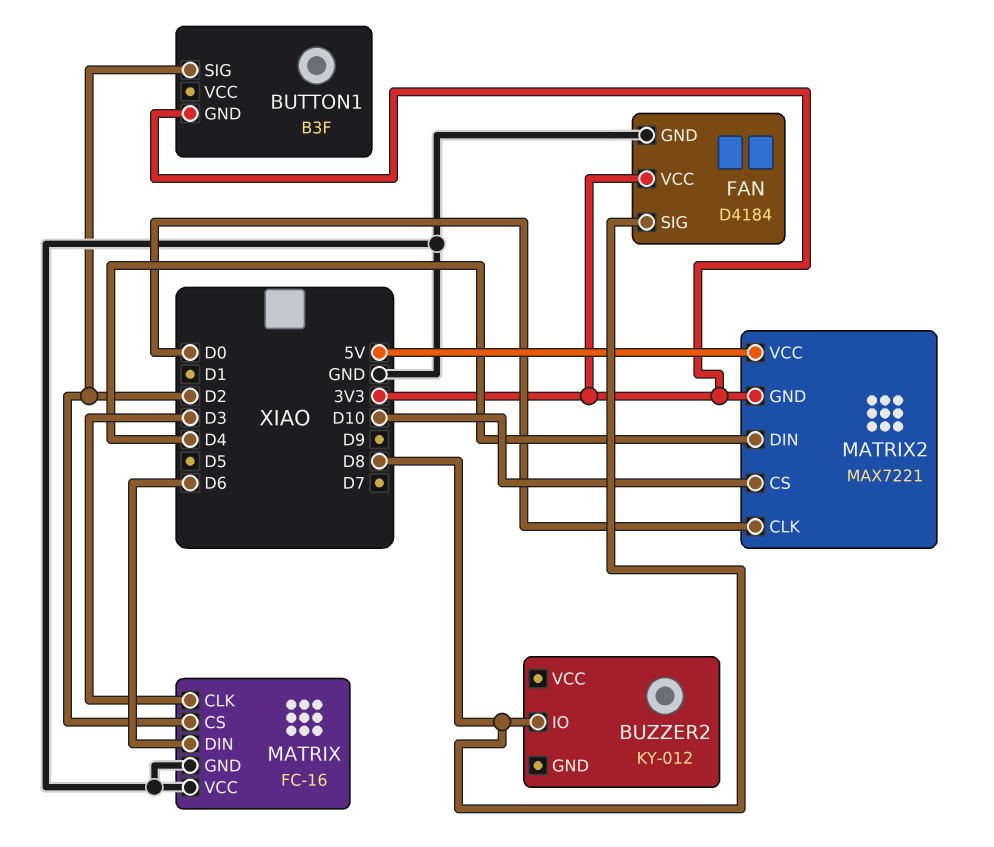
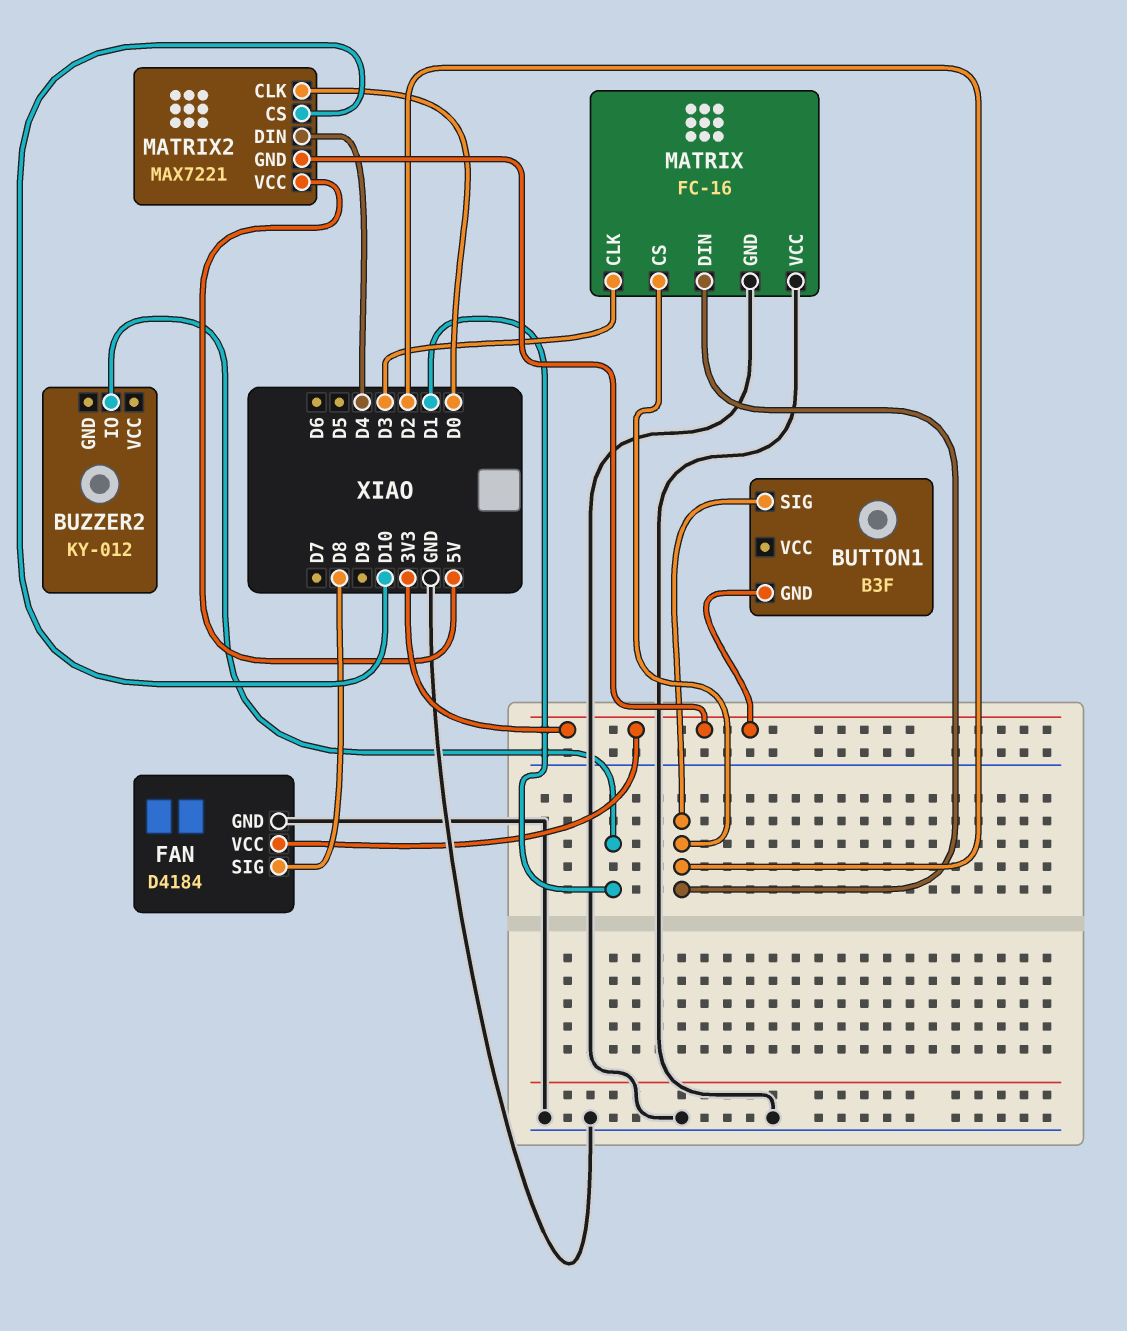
BUZZER2 pin IO: D8 -> D1
MATRIX pin DIN: D6 -> D2

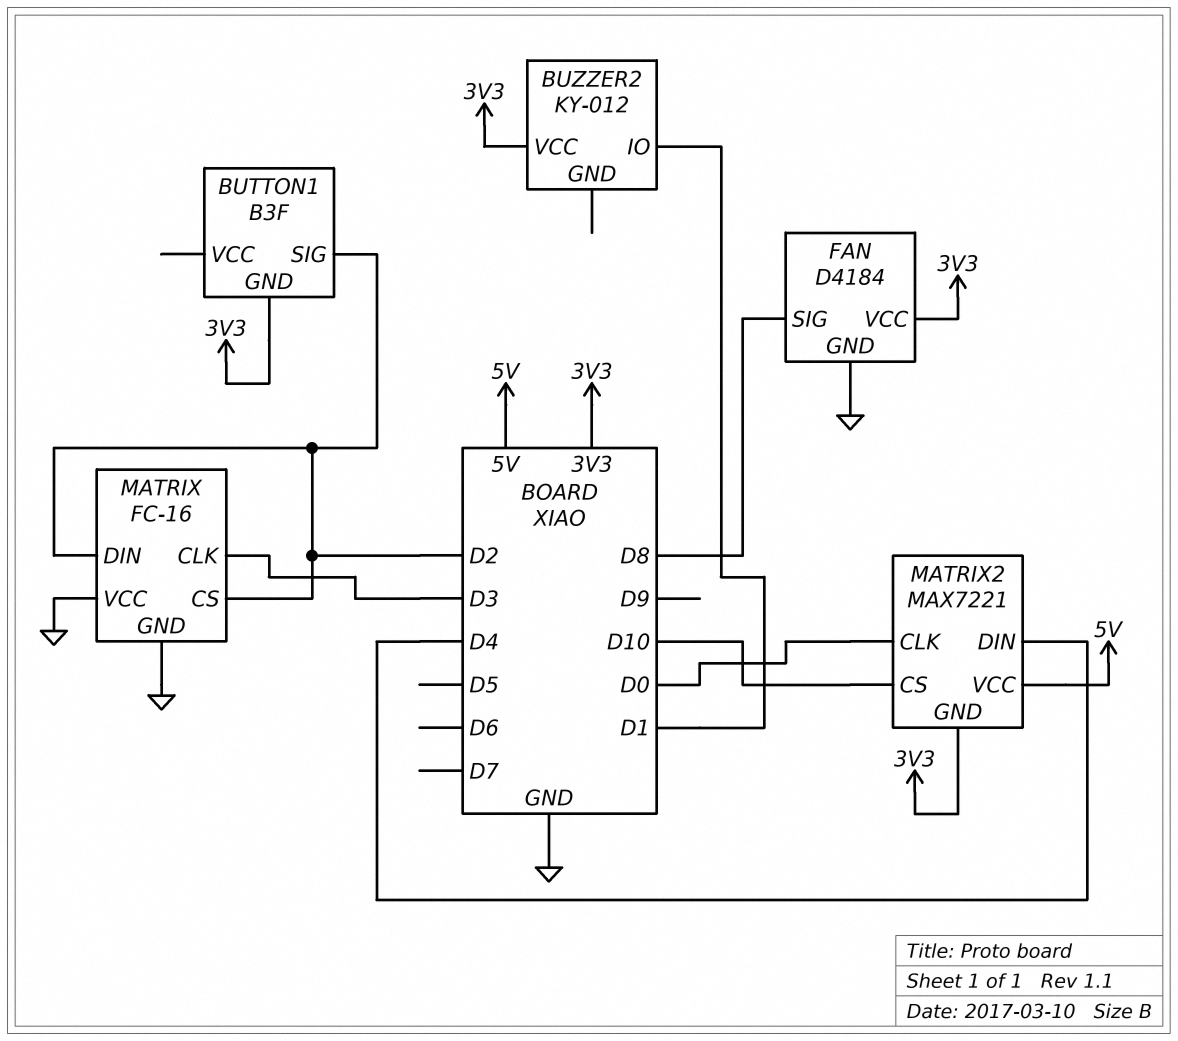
BUZZER2 pin VCC: none -> 3V3

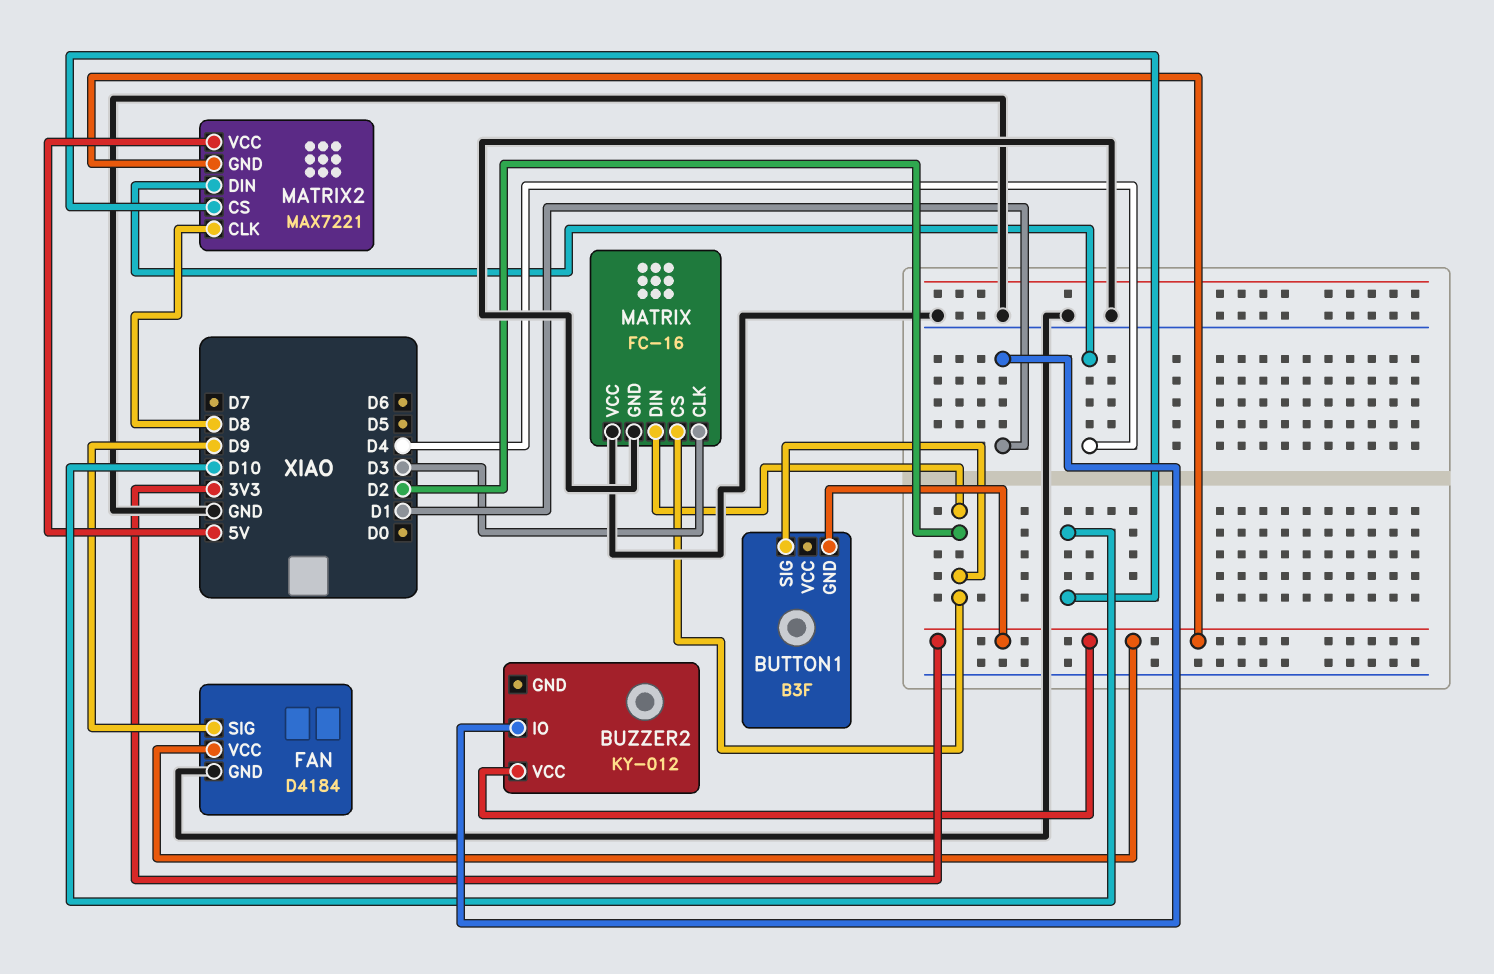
FAN pin SIG: D8 -> D9
MATRIX2 pin CLK: D0 -> D8

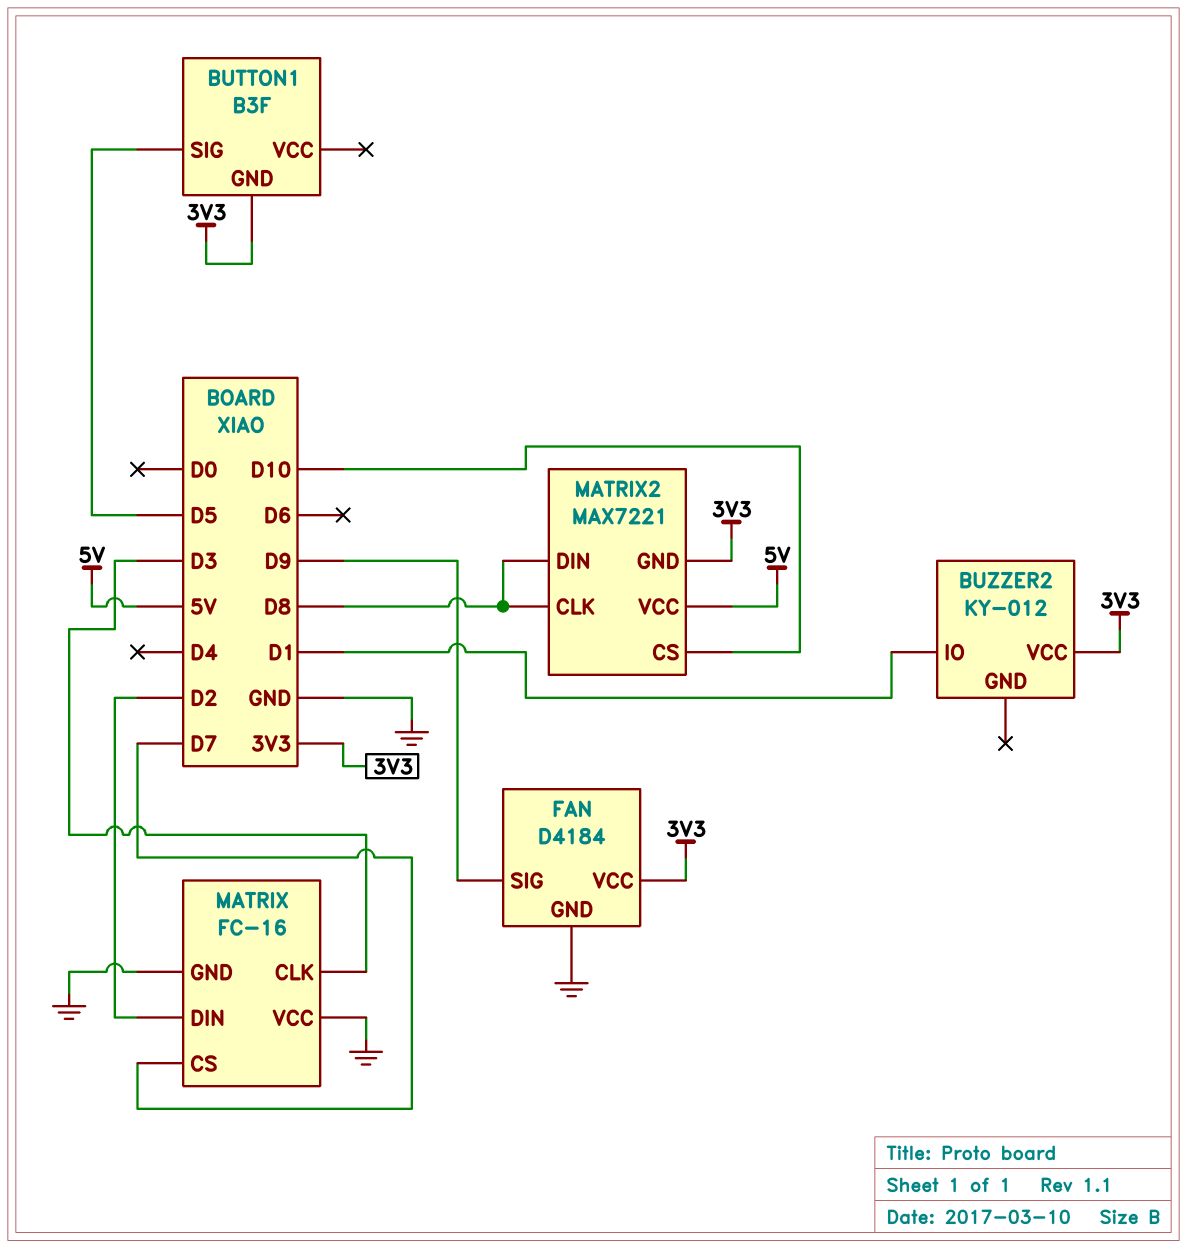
BUTTON1 pin SIG: D2 -> D5
MATRIX pin CS: D2 -> D7
MATRIX2 pin DIN: D4 -> D8

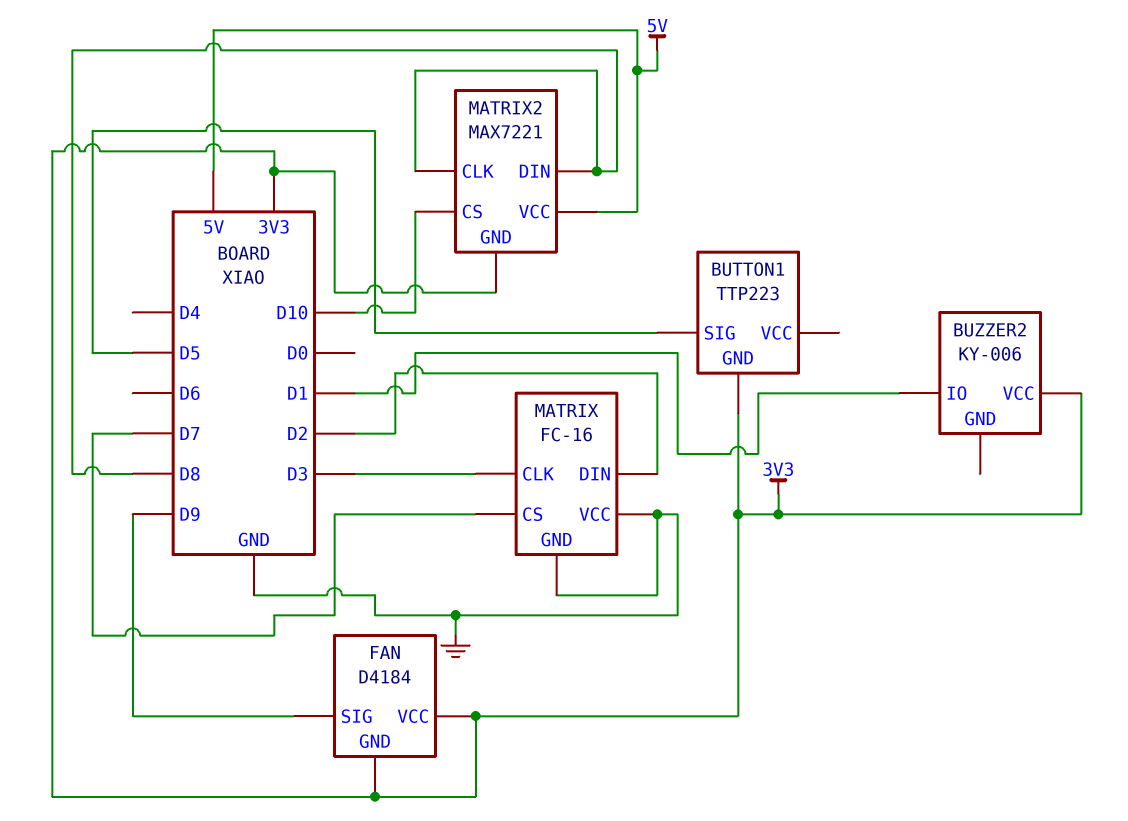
BUTTON1: B3F -> TTP223
BUZZER2: KY-012 -> KY-006
FAN pin GND: GND -> 3V3

